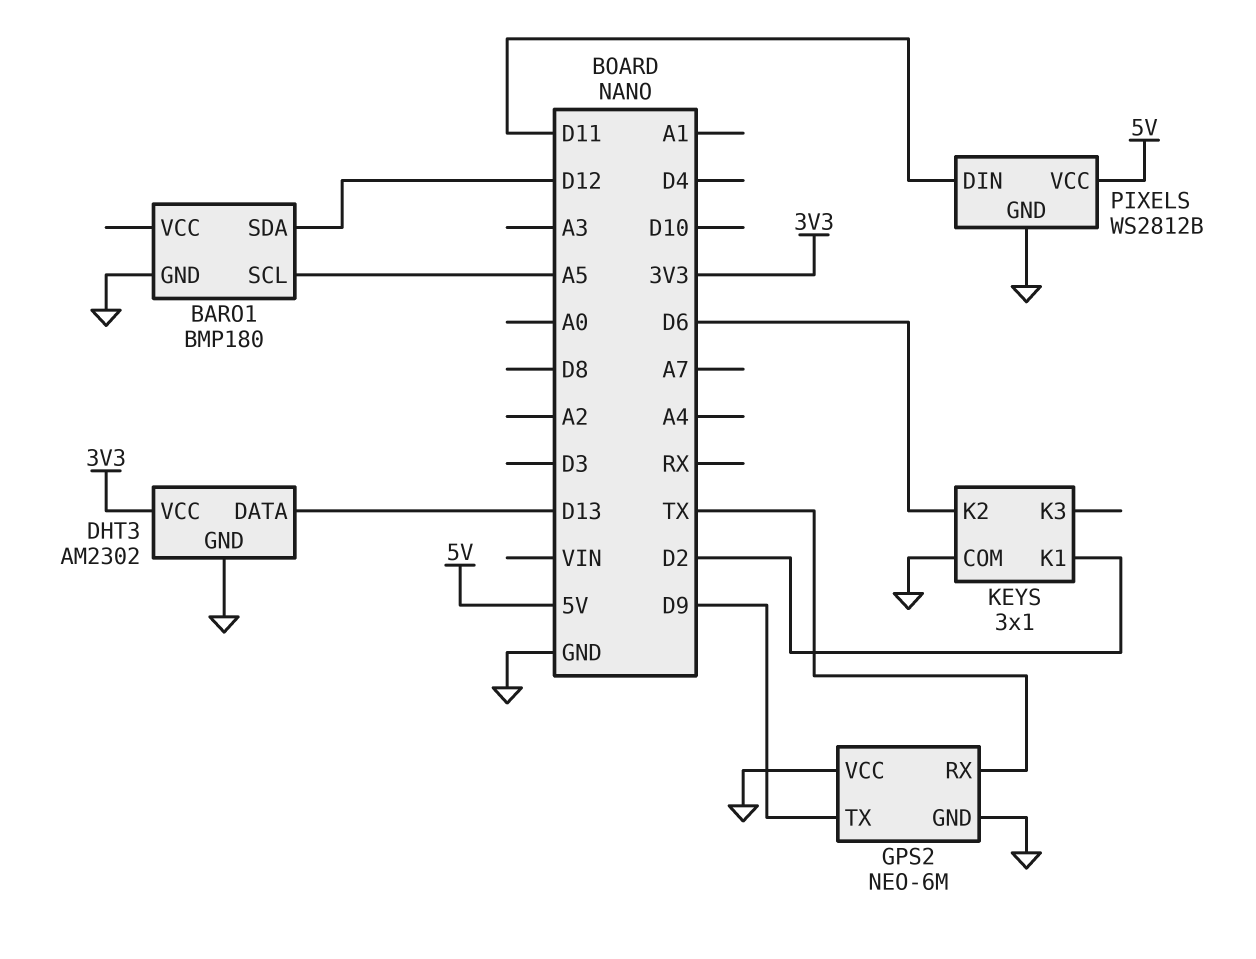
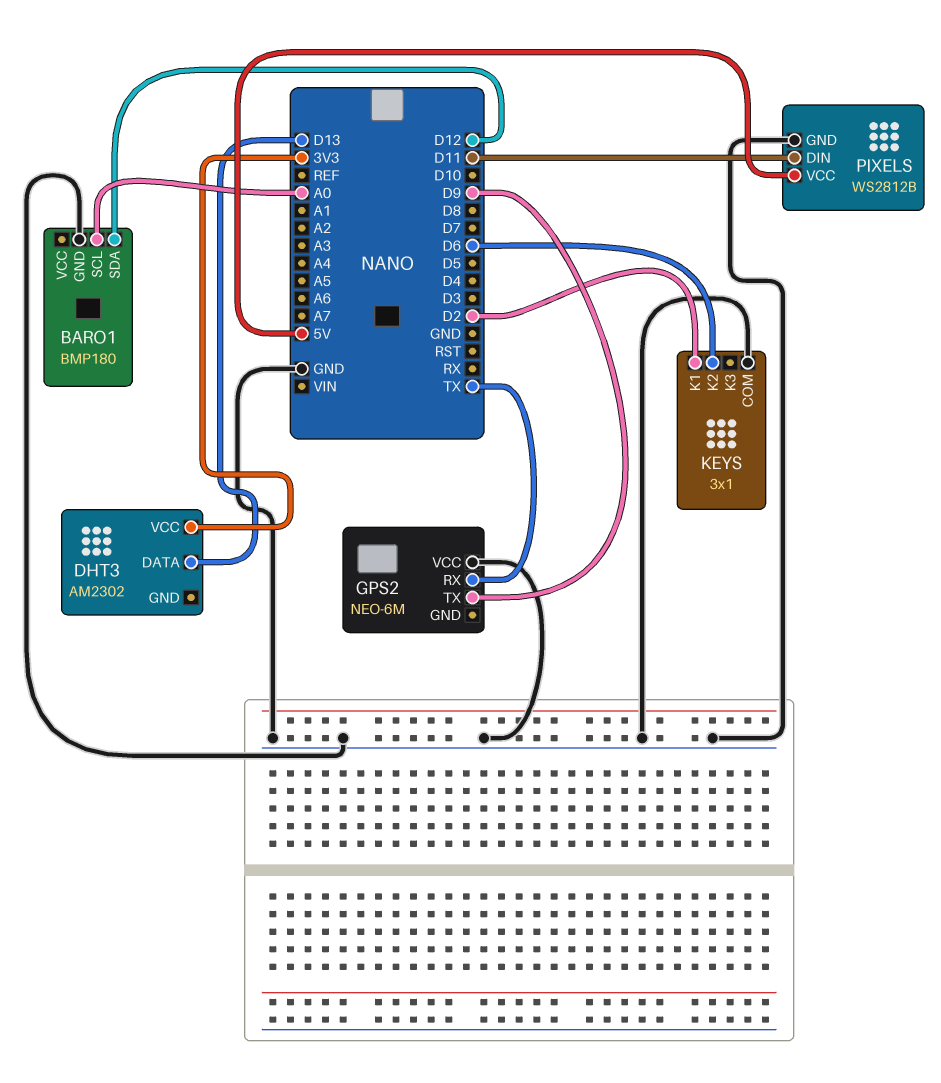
BARO1 pin SCL: A5 -> A0
DHT3 pin GND: GND -> none
GPS2 pin GND: GND -> none

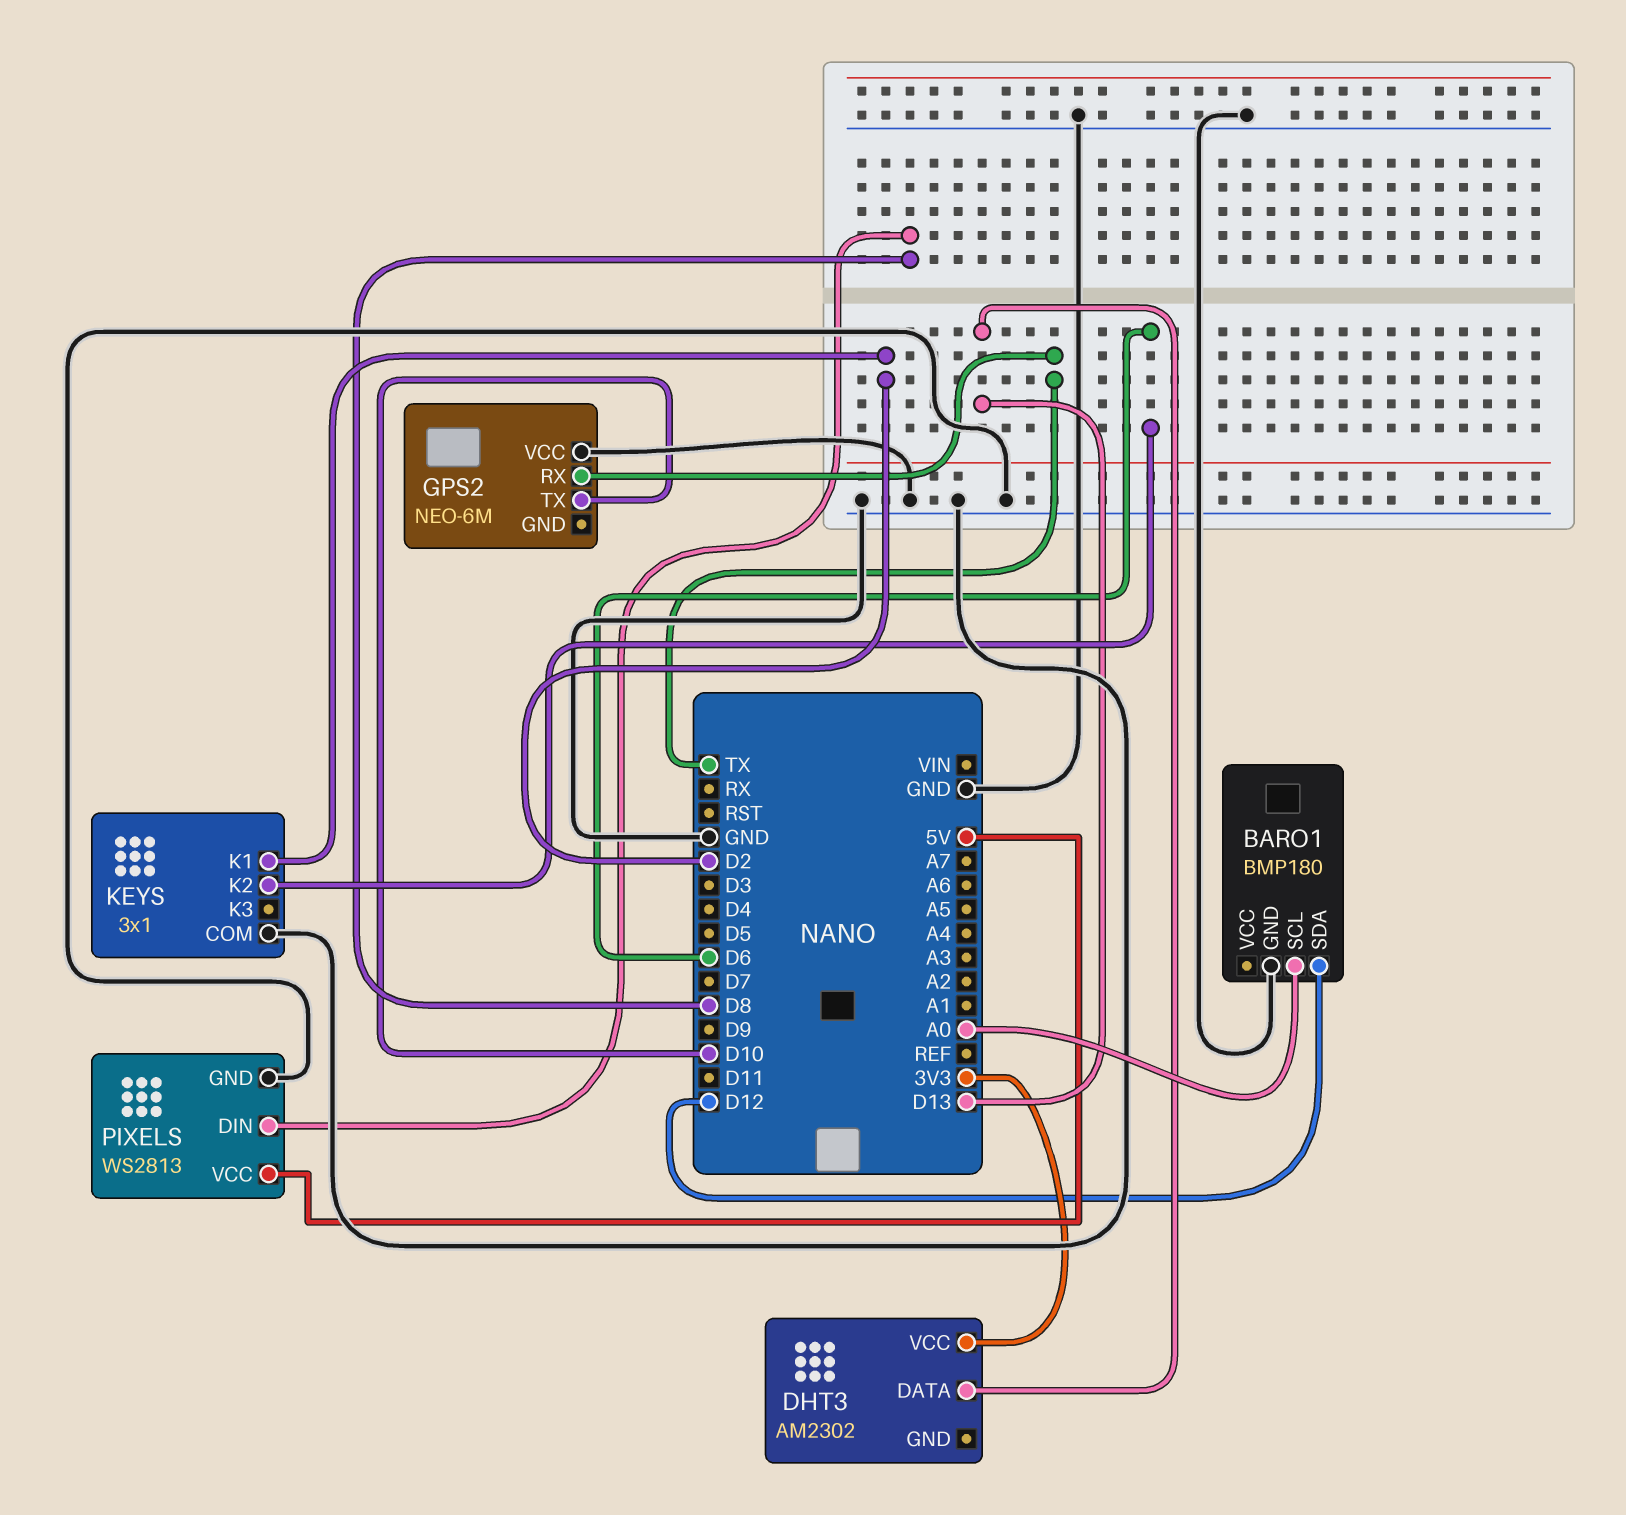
GPS2 pin TX: D9 -> D10
PIXELS: WS2812B -> WS2813
PIXELS pin DIN: D11 -> D8

